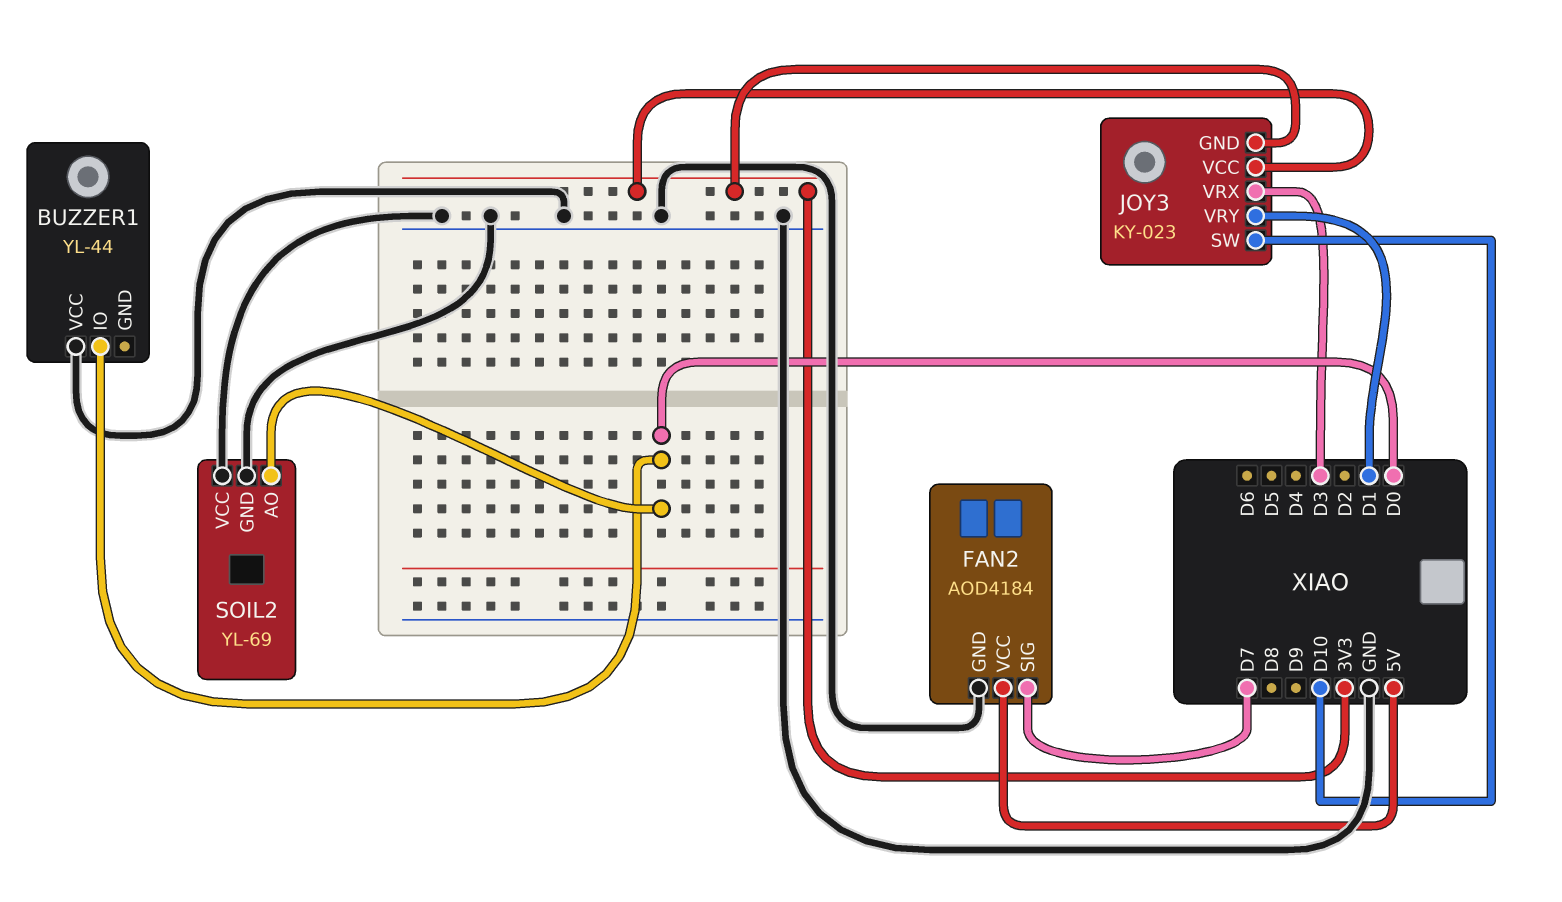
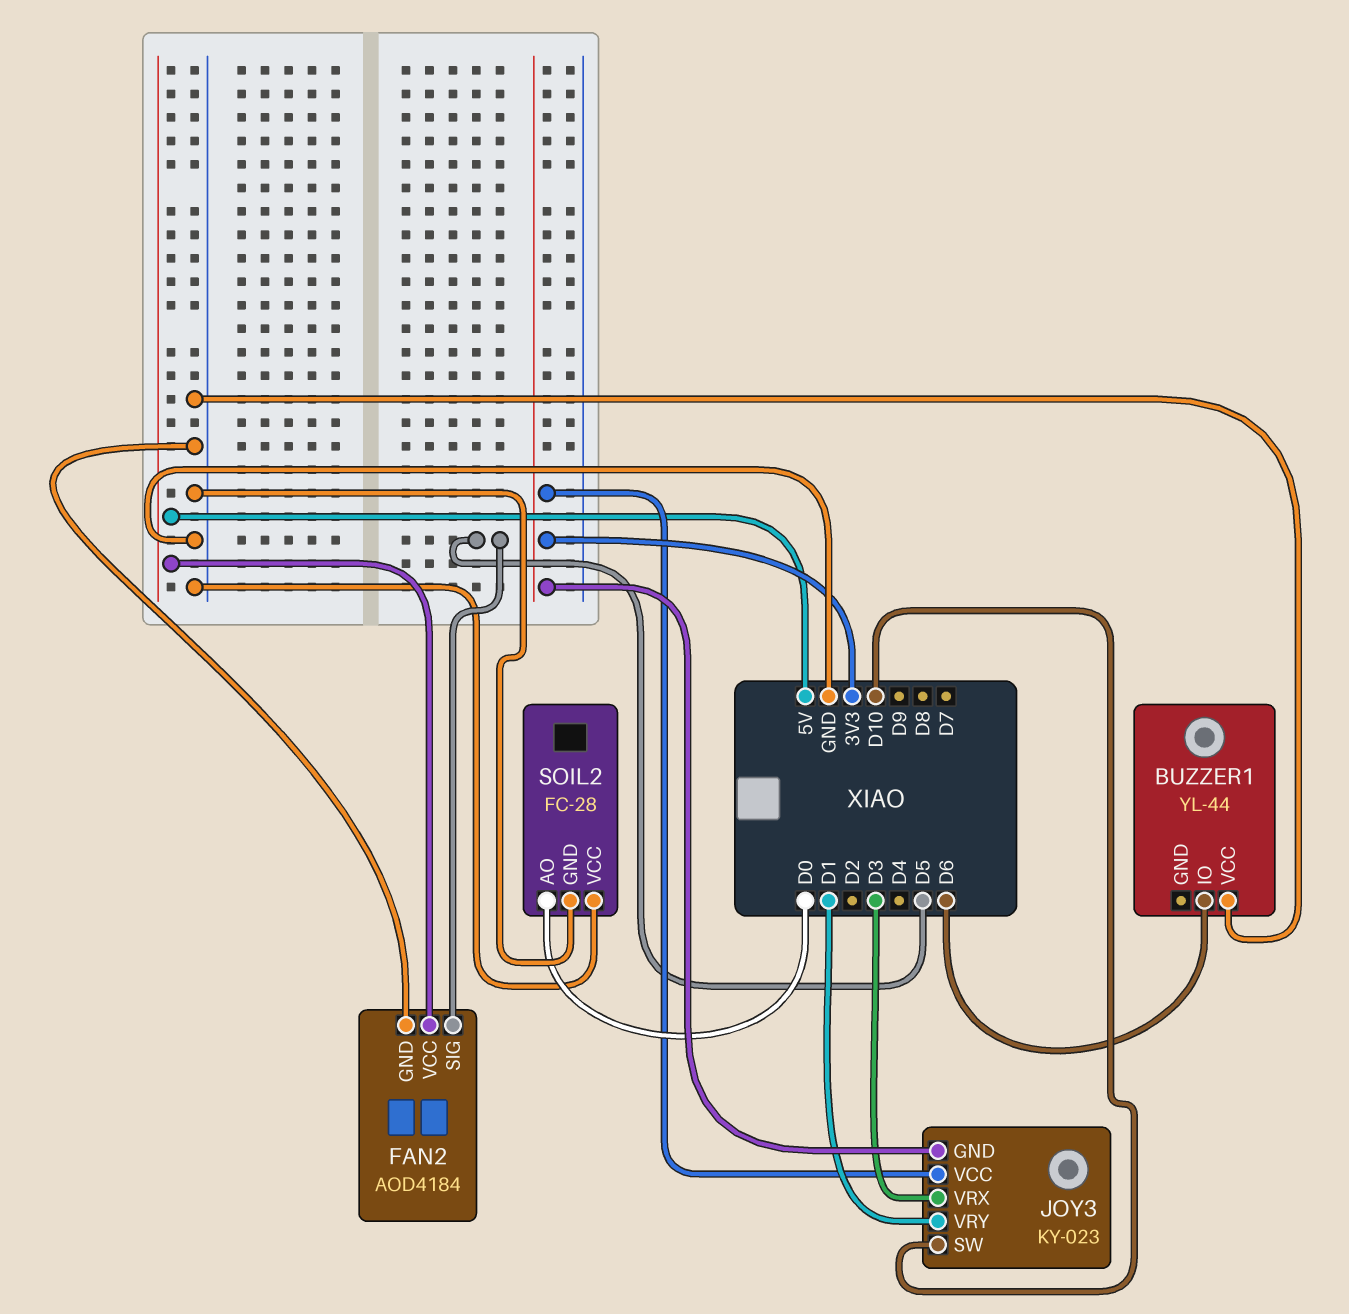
BUZZER1 pin IO: D0 -> D6
FAN2 pin SIG: D7 -> D5
SOIL2: YL-69 -> FC-28

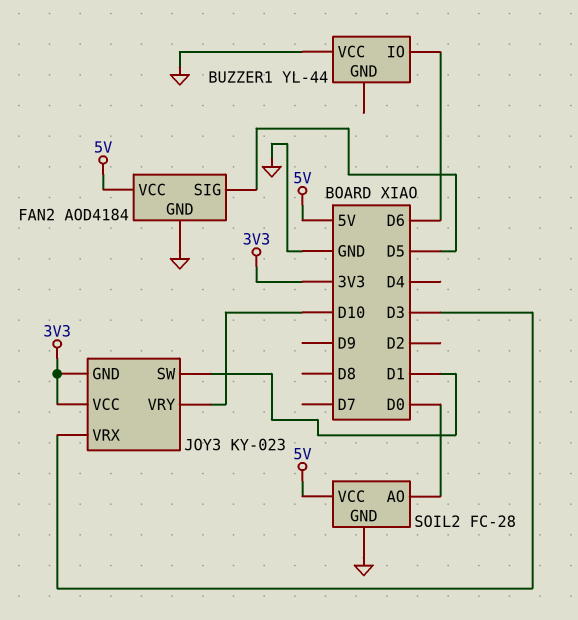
JOY3 pin SW: D10 -> D1
JOY3 pin VRY: D1 -> D10
SOIL2 pin VCC: GND -> 5V

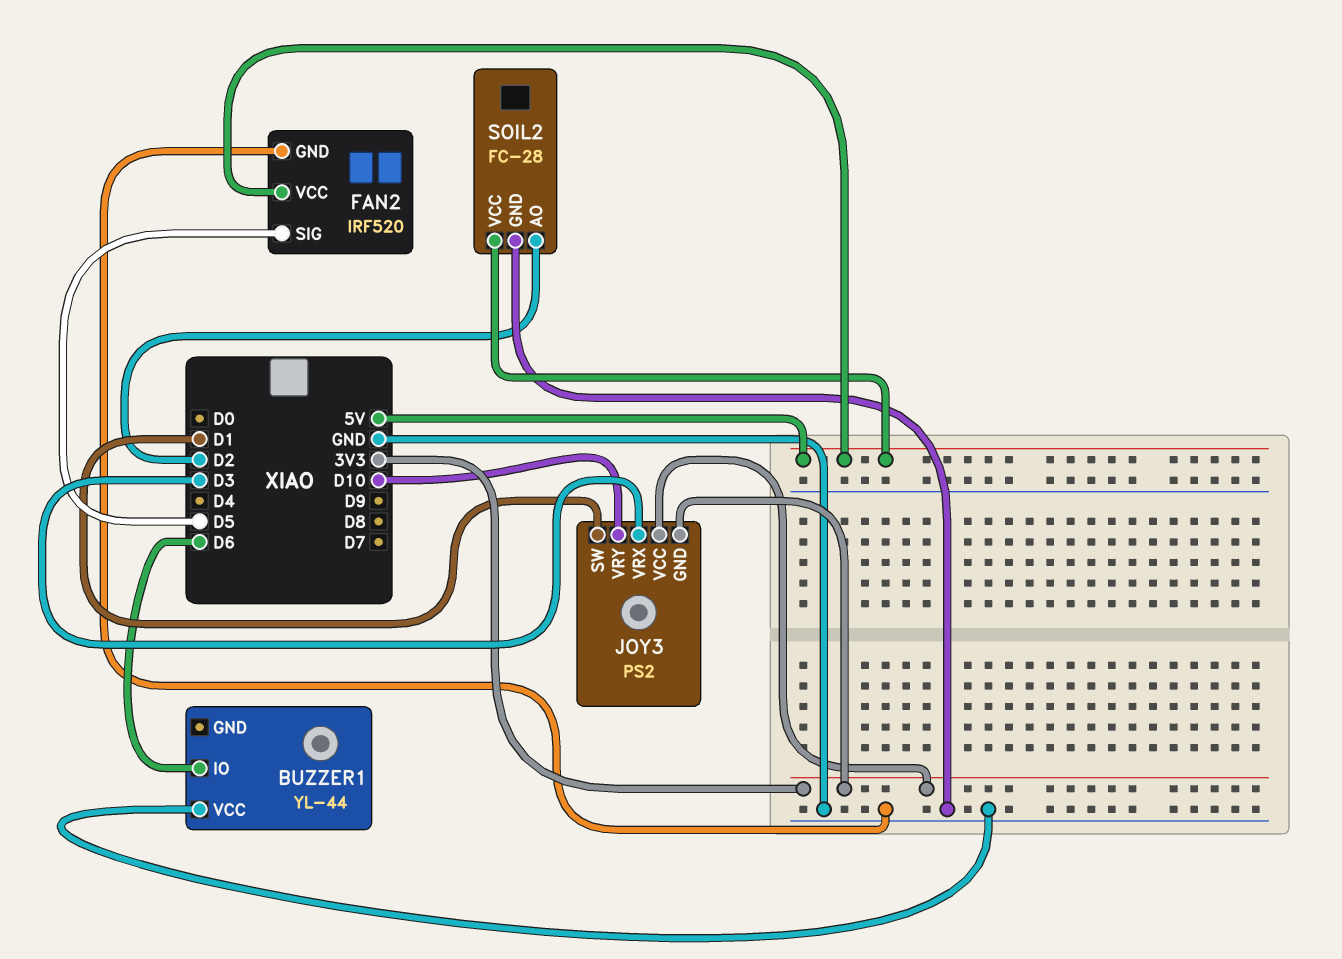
FAN2: AOD4184 -> IRF520
JOY3: KY-023 -> PS2
SOIL2 pin AO: D0 -> D2

